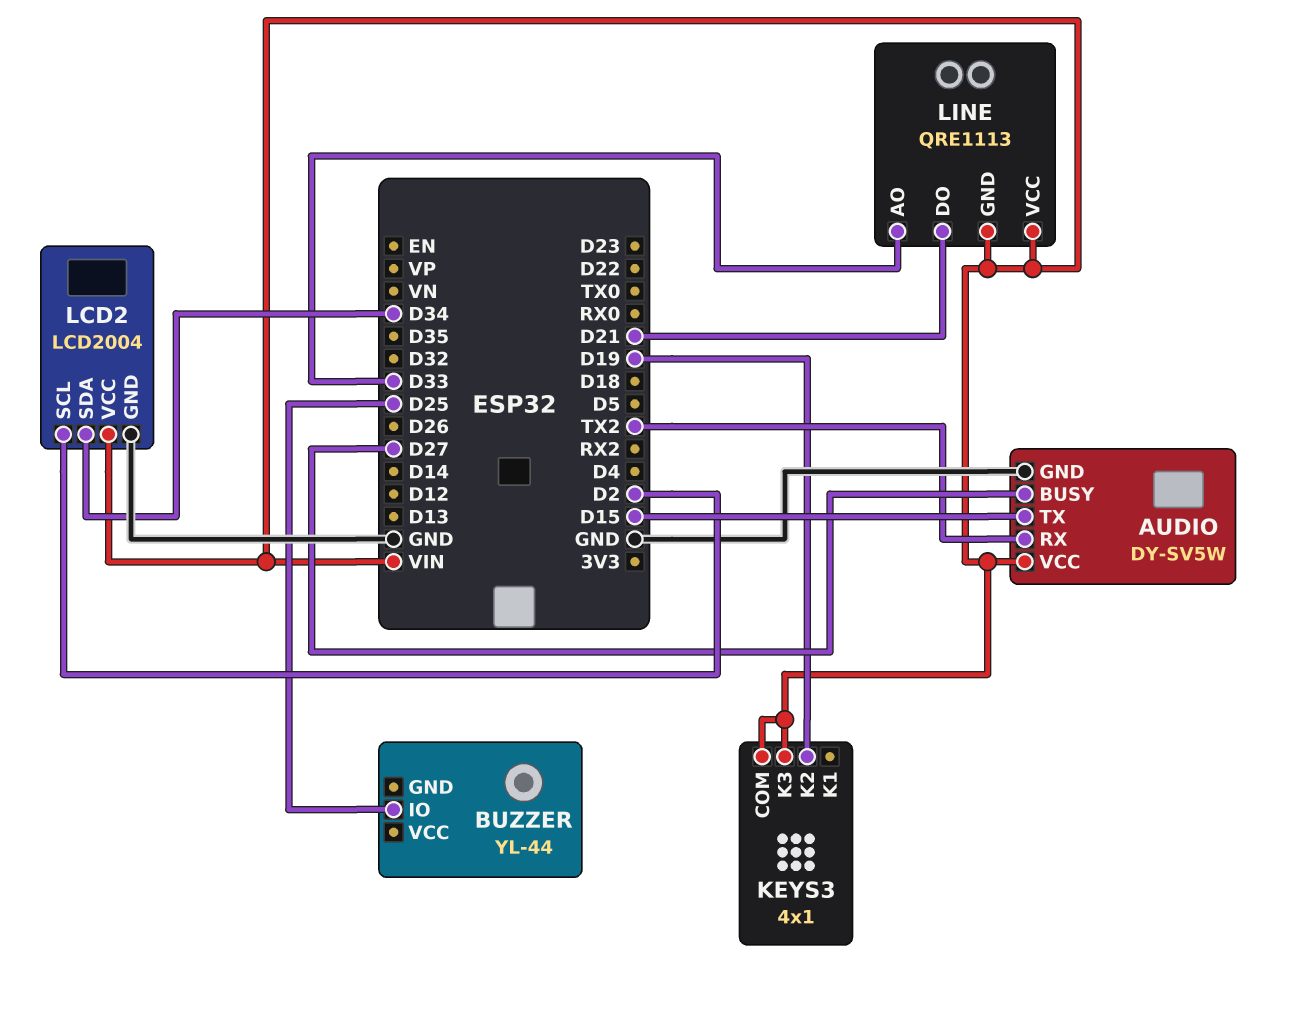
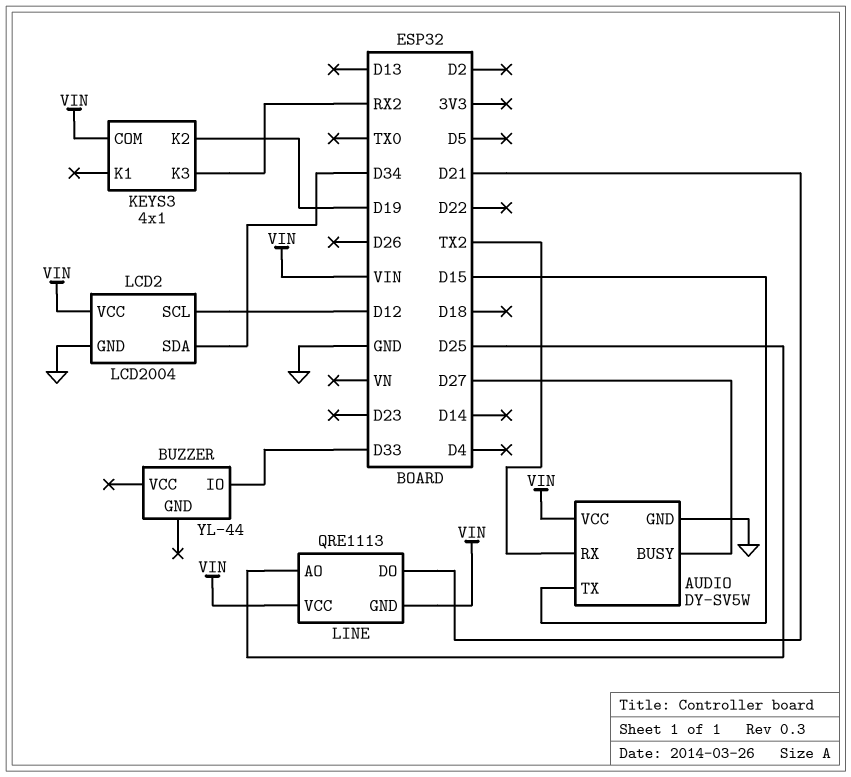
BUZZER pin IO: D25 -> D33
KEYS3 pin K3: VIN -> RX2
LCD2 pin SCL: D2 -> D12
LINE pin AO: D33 -> D25

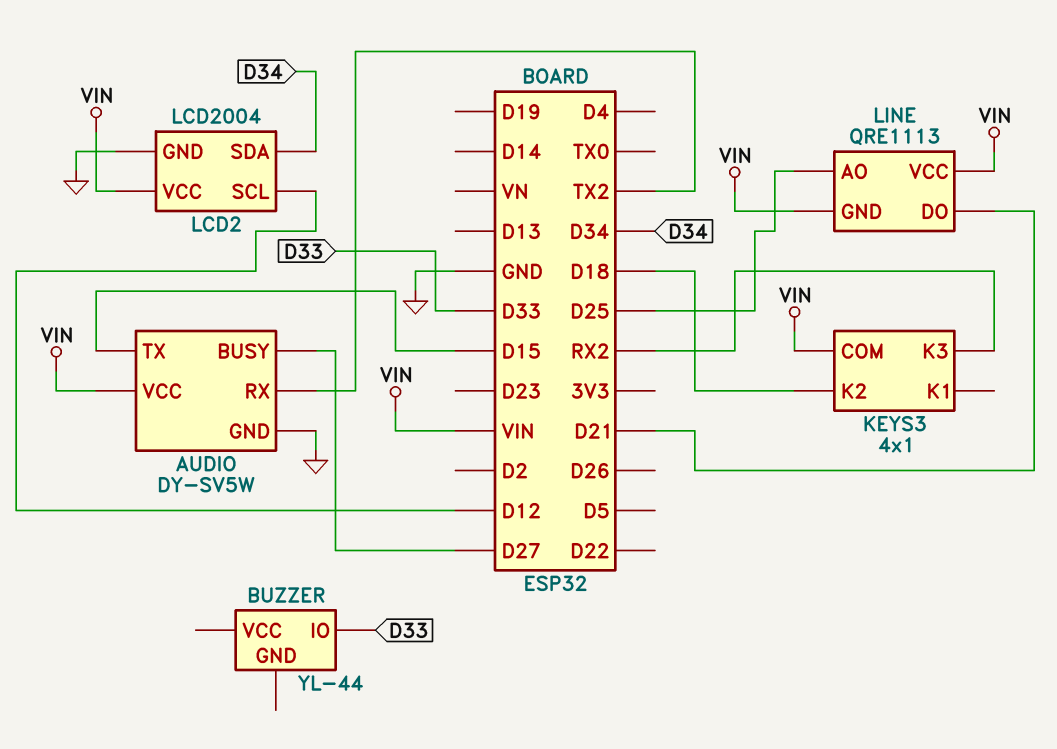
KEYS3 pin K2: D19 -> D18

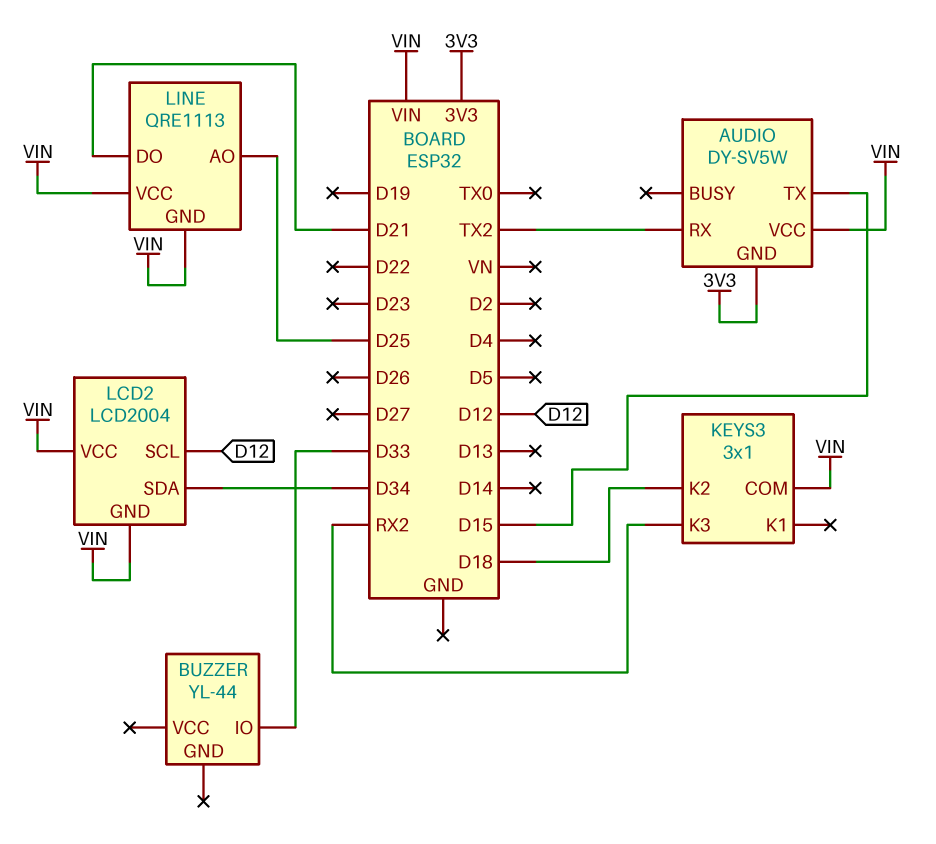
AUDIO pin BUSY: D27 -> none
AUDIO pin GND: GND -> 3V3
KEYS3: 4x1 -> 3x1
LCD2 pin GND: GND -> VIN

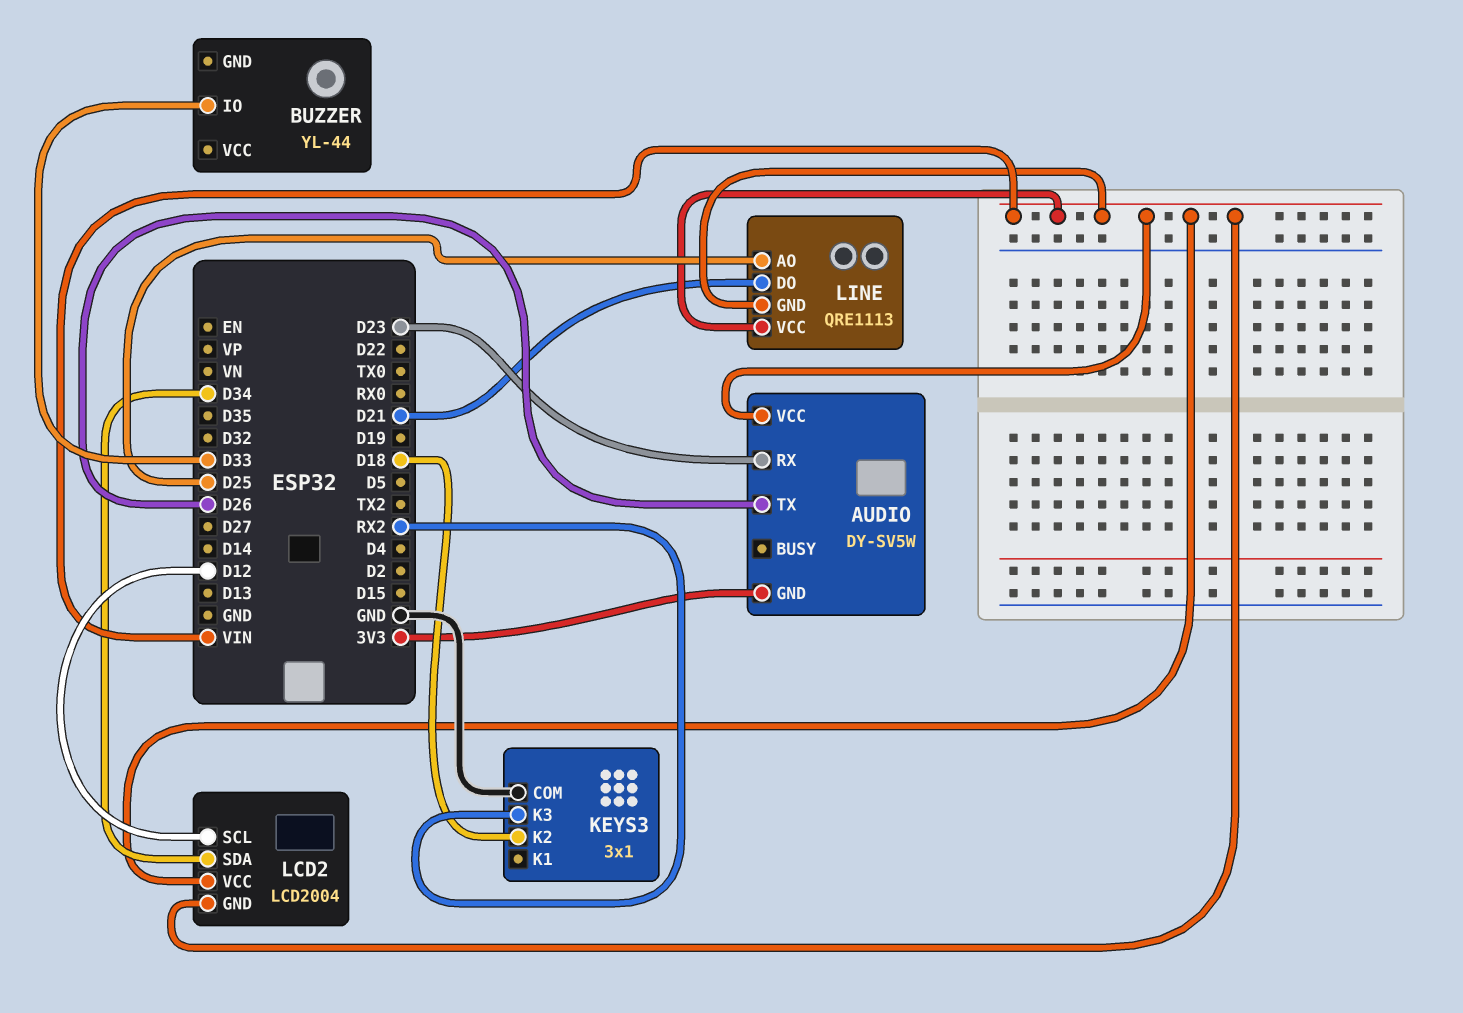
AUDIO pin RX: TX2 -> D23
AUDIO pin TX: D15 -> D26
KEYS3 pin COM: VIN -> GND

